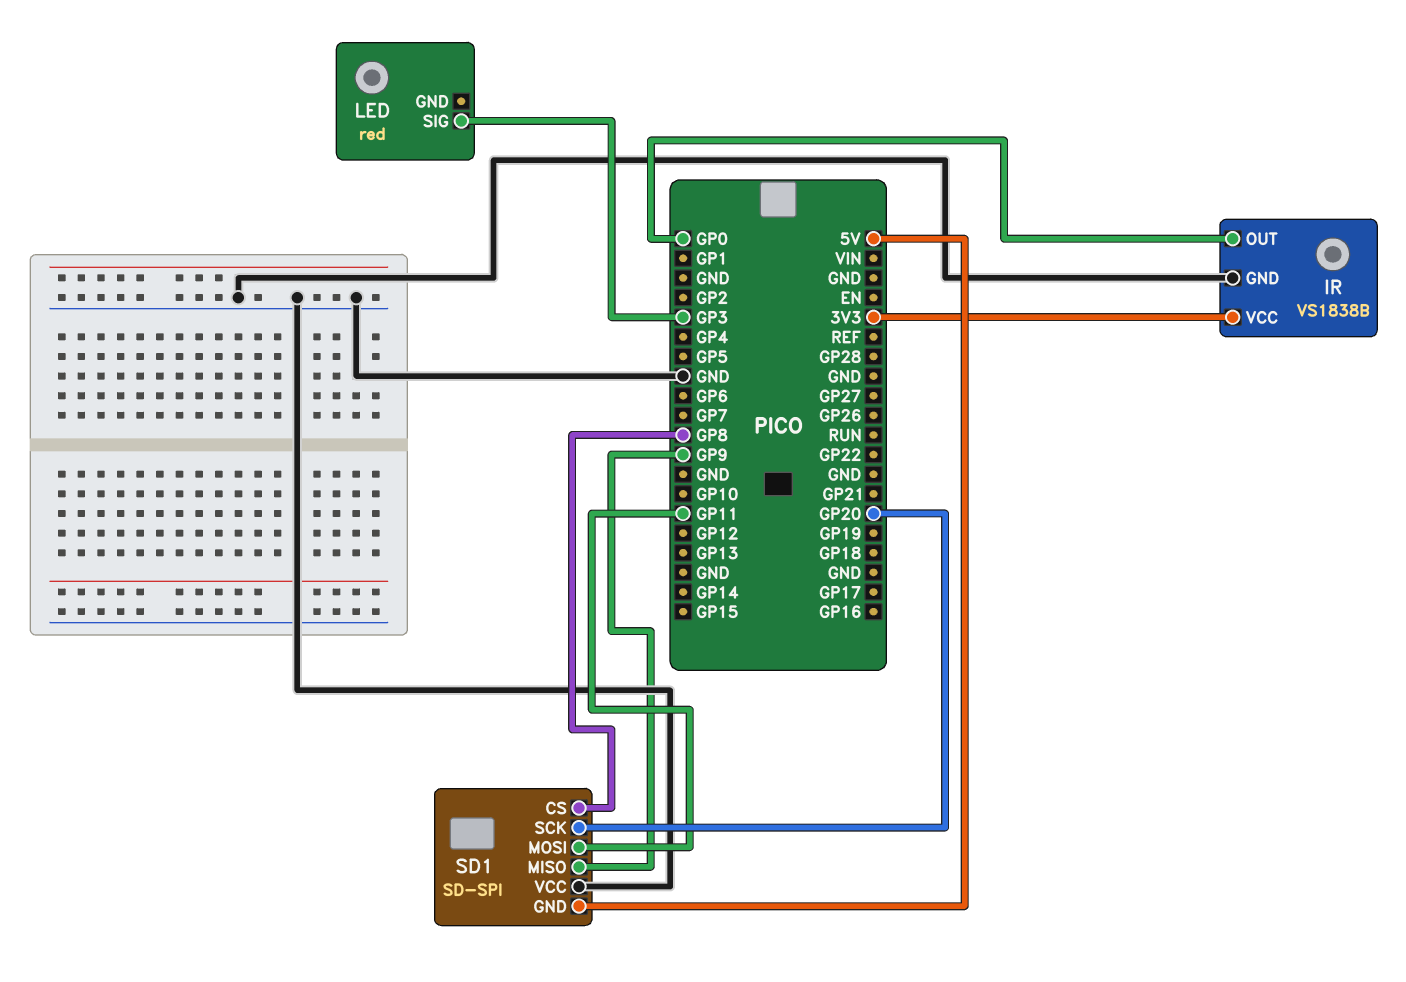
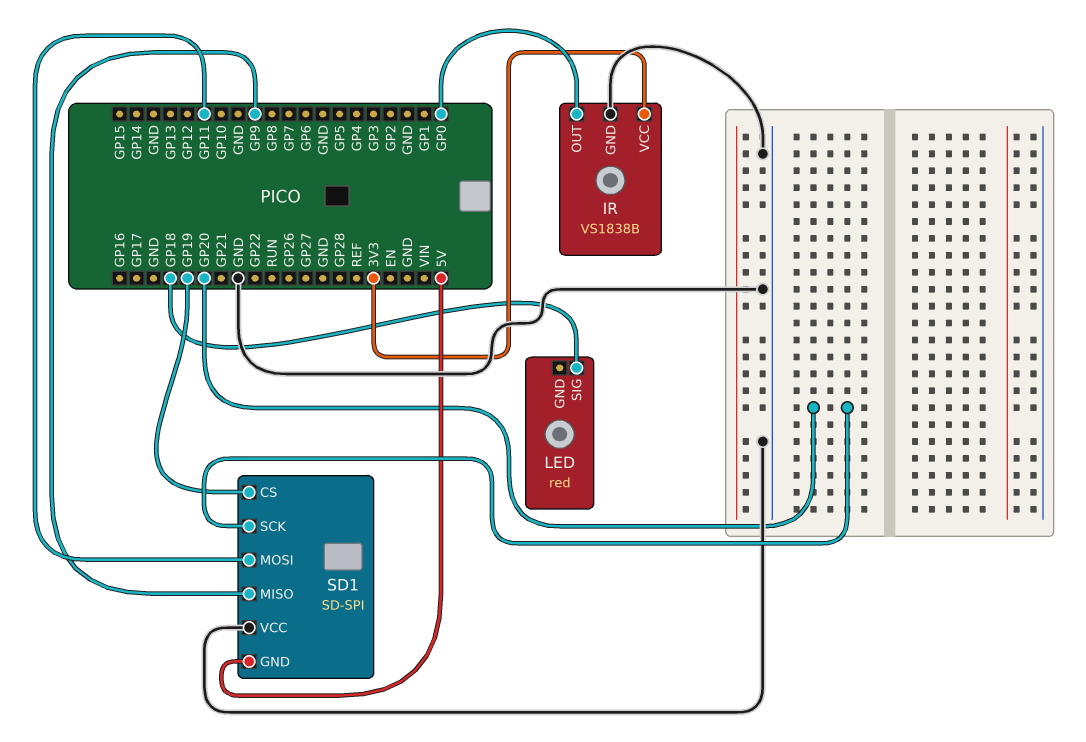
LED pin SIG: GP3 -> GP18
SD1 pin CS: GP8 -> GP19

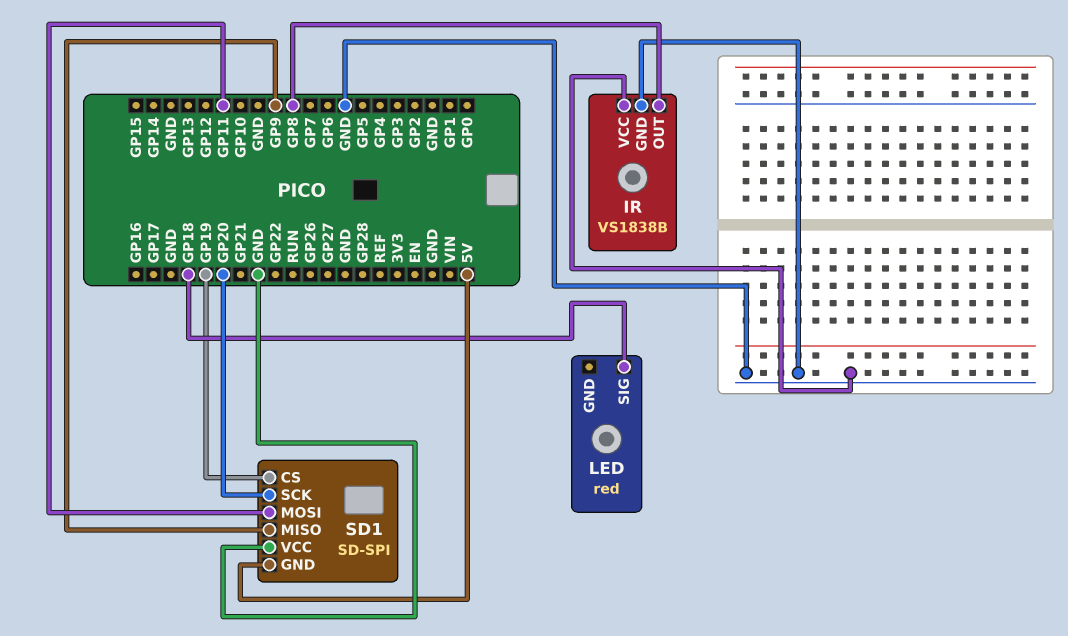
IR pin OUT: GP0 -> GP8
IR pin VCC: 3V3 -> GND

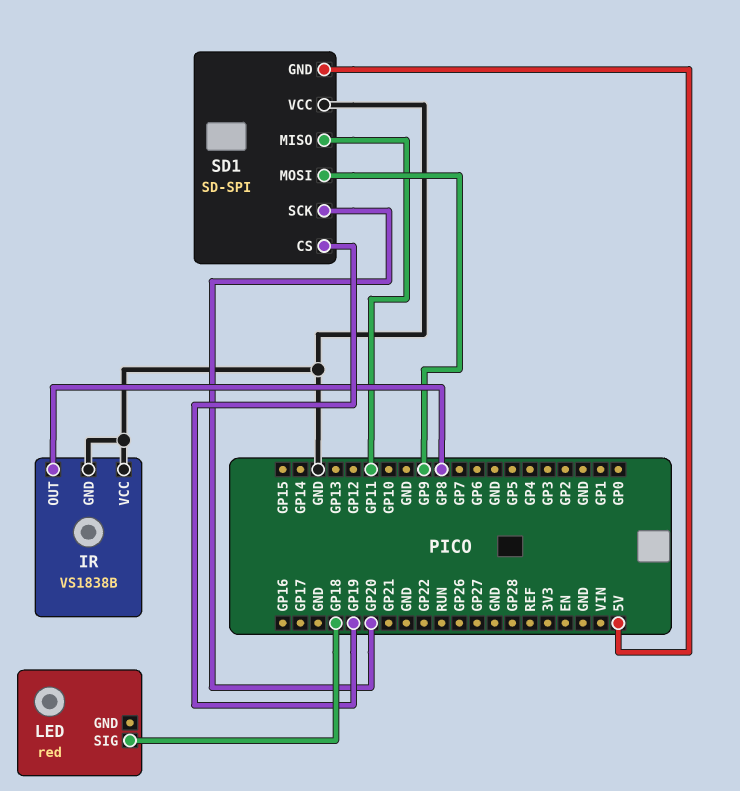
SD1 pin MISO: GP9 -> GP11
SD1 pin MOSI: GP11 -> GP9

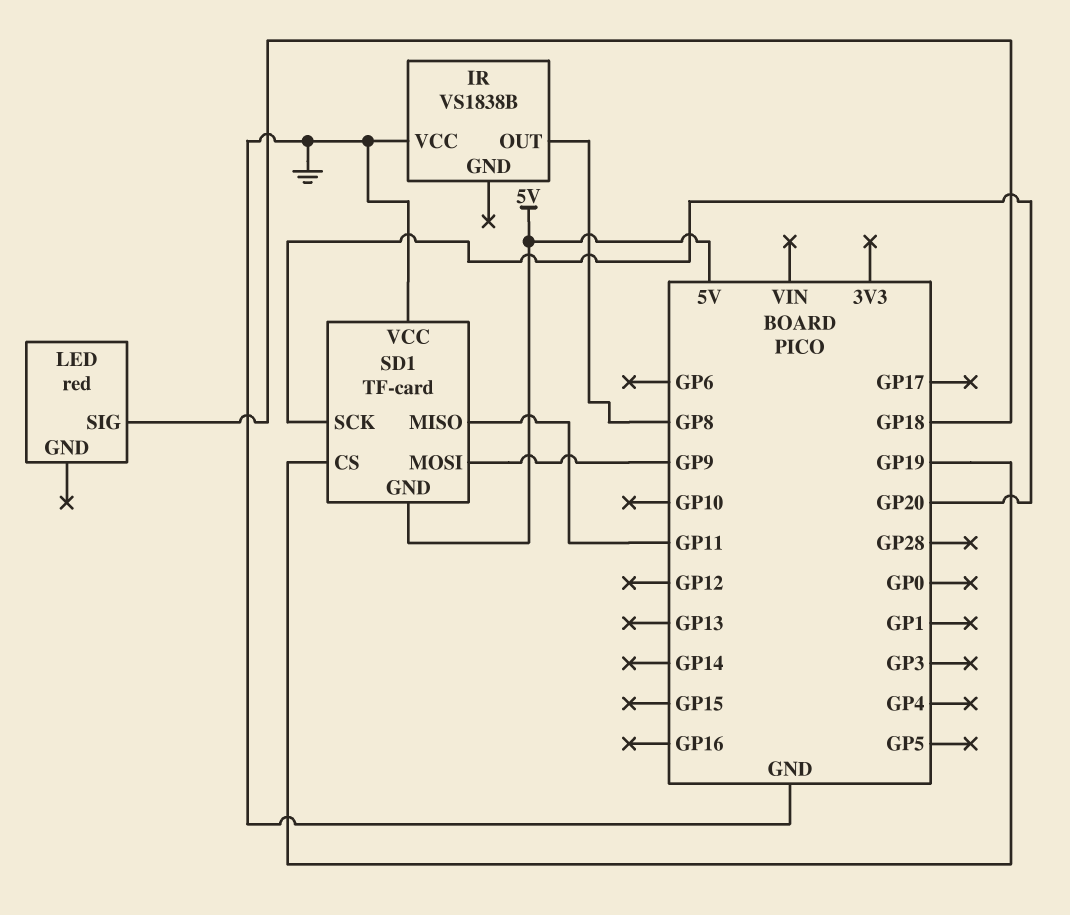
IR pin GND: GND -> none
SD1: SD-SPI -> TF-card

